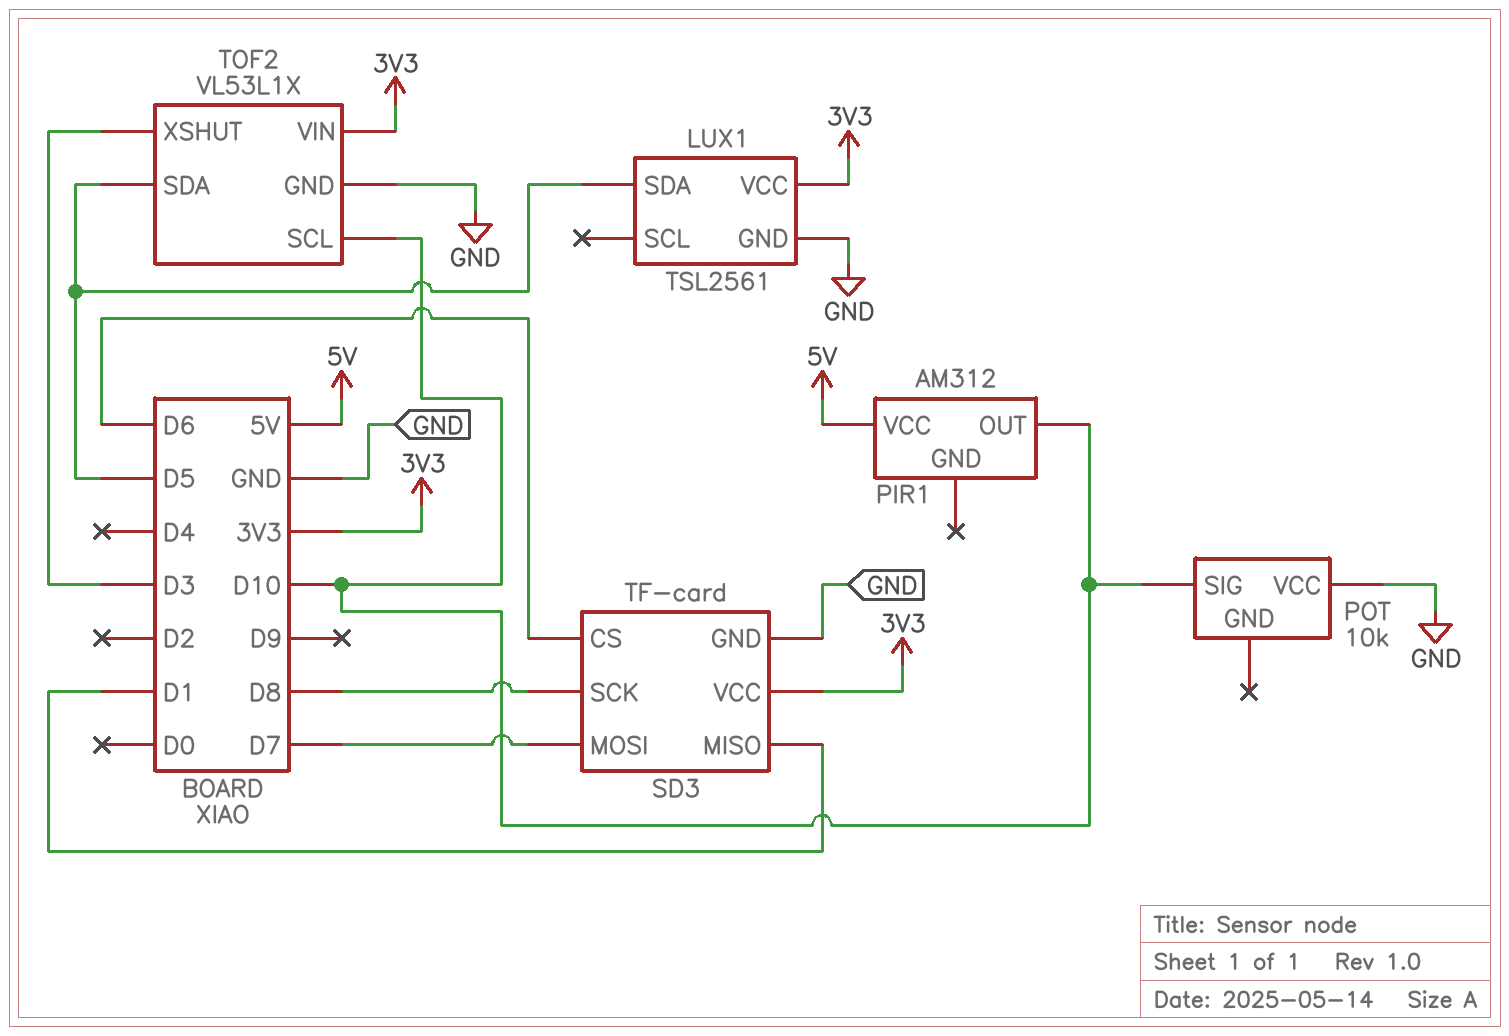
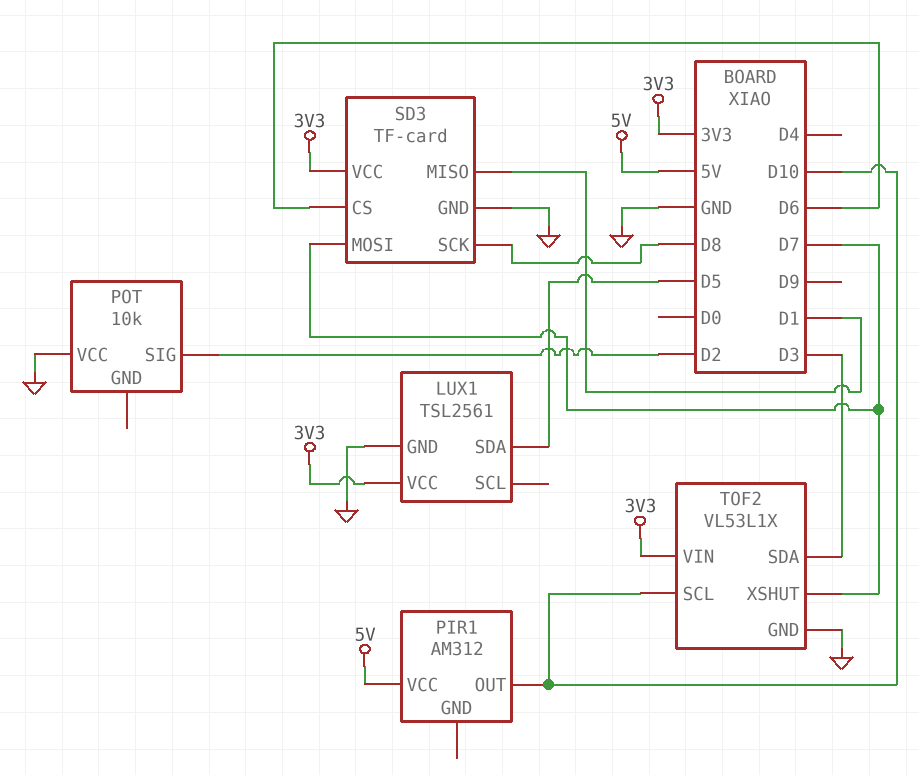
POT pin SIG: D10 -> D2
TOF2 pin SDA: D5 -> D3
TOF2 pin XSHUT: D3 -> D7

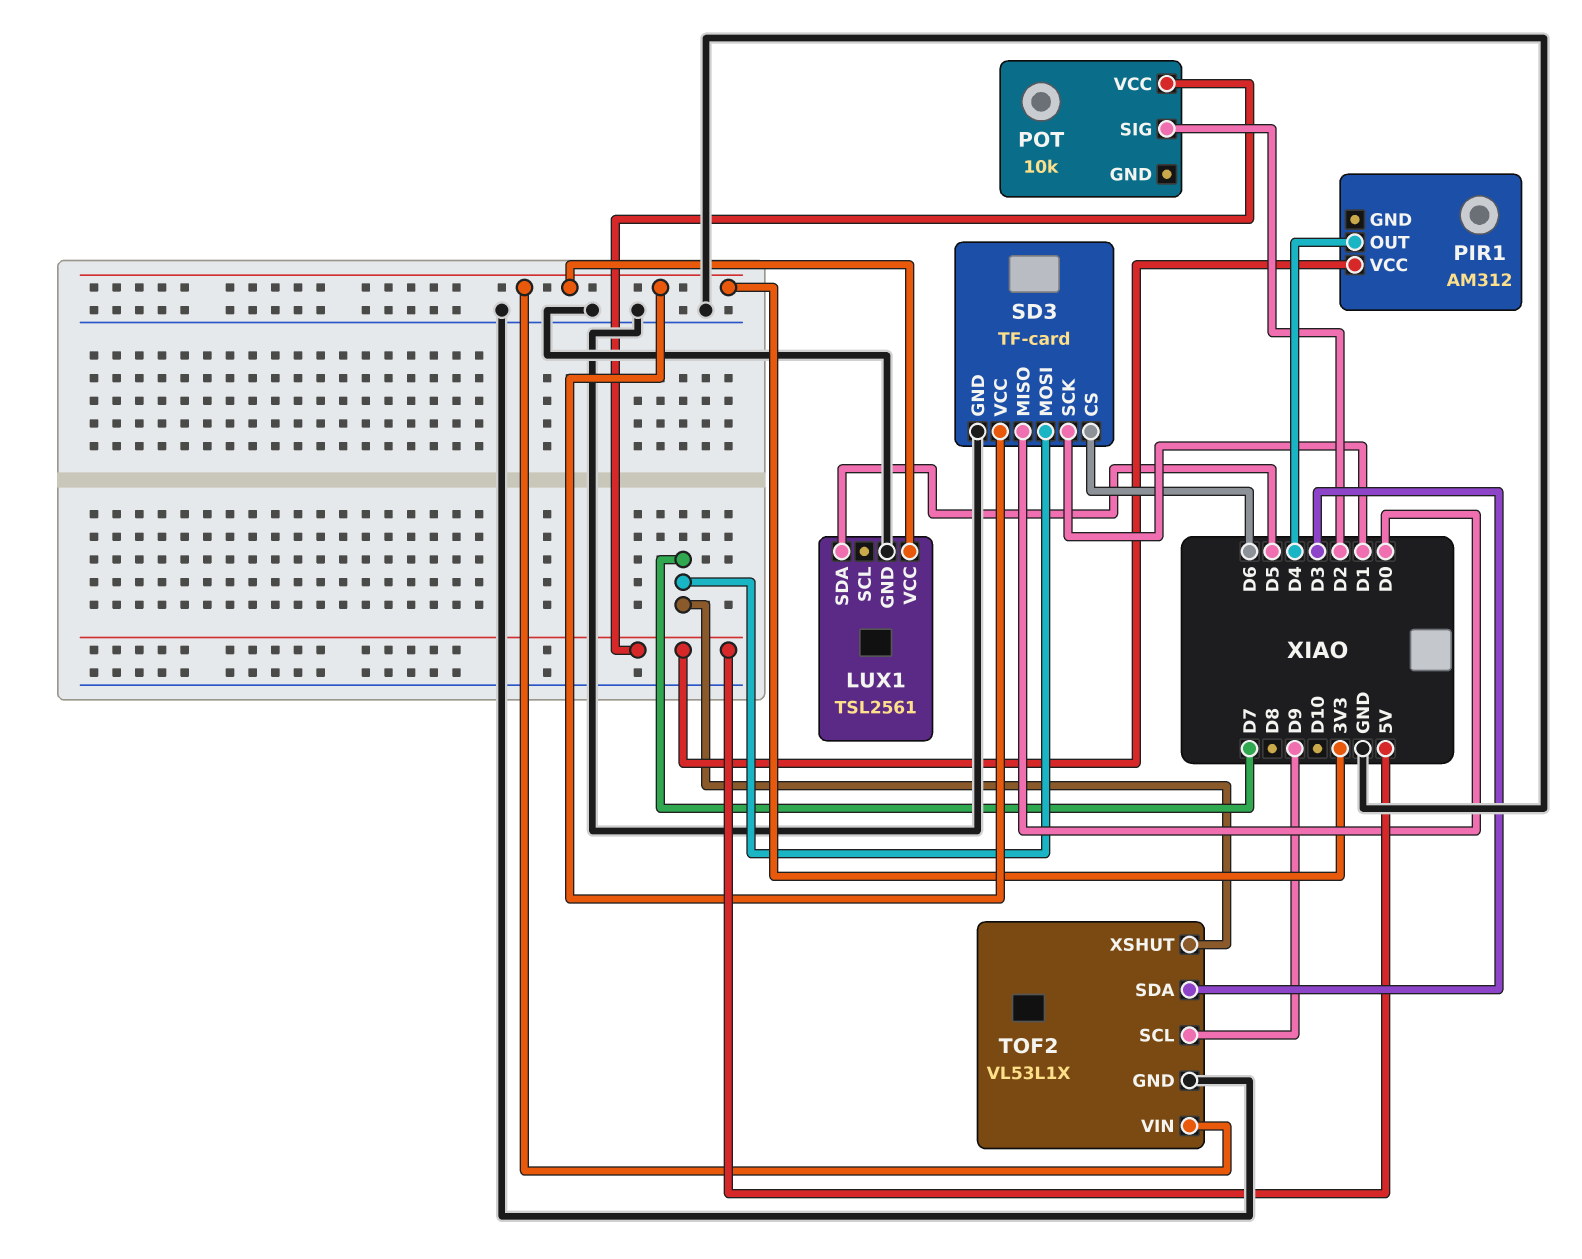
PIR1 pin OUT: D10 -> D4
POT pin VCC: GND -> 5V
SD3 pin MISO: D1 -> D0
SD3 pin SCK: D8 -> D1
TOF2 pin SCL: D10 -> D9

